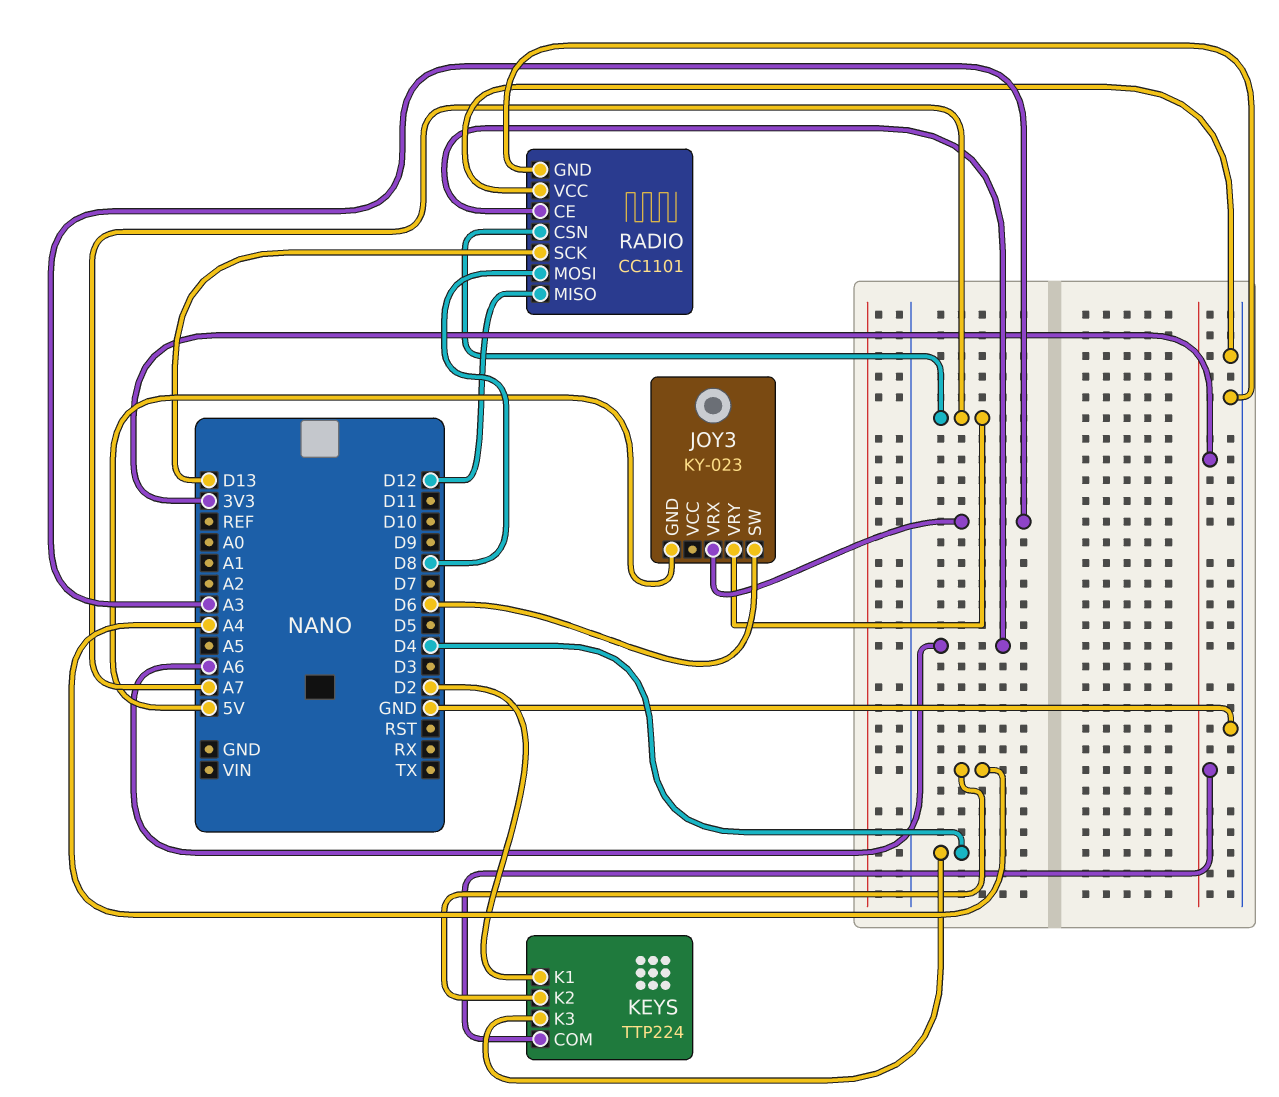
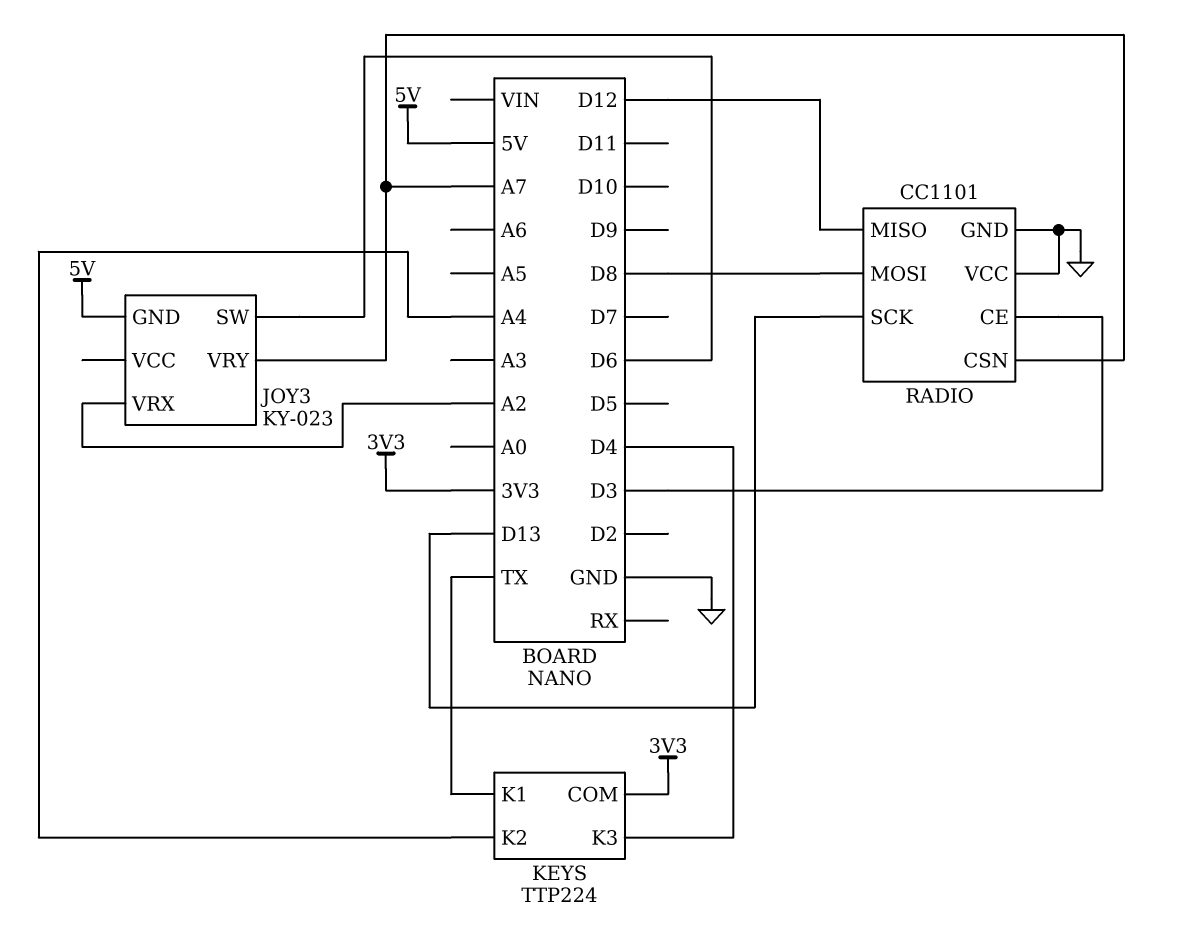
JOY3 pin VRX: A3 -> A2
KEYS pin K1: D2 -> TX
RADIO pin CE: A6 -> D3

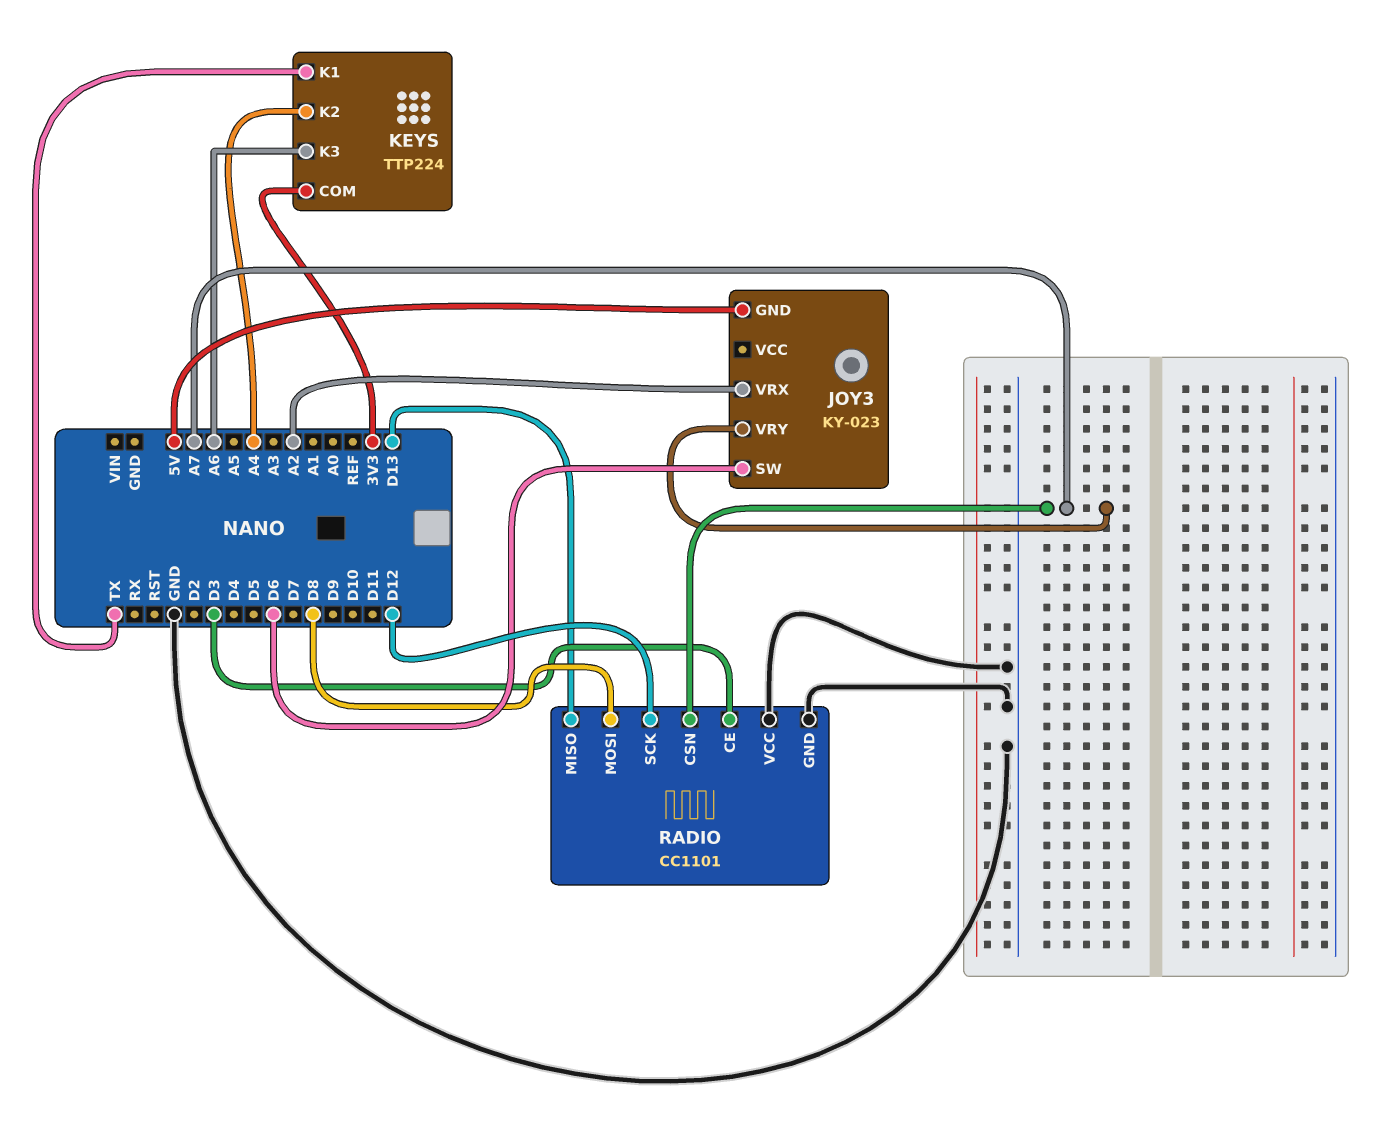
KEYS pin K3: D4 -> A6
RADIO pin MISO: D12 -> D13
RADIO pin SCK: D13 -> D12

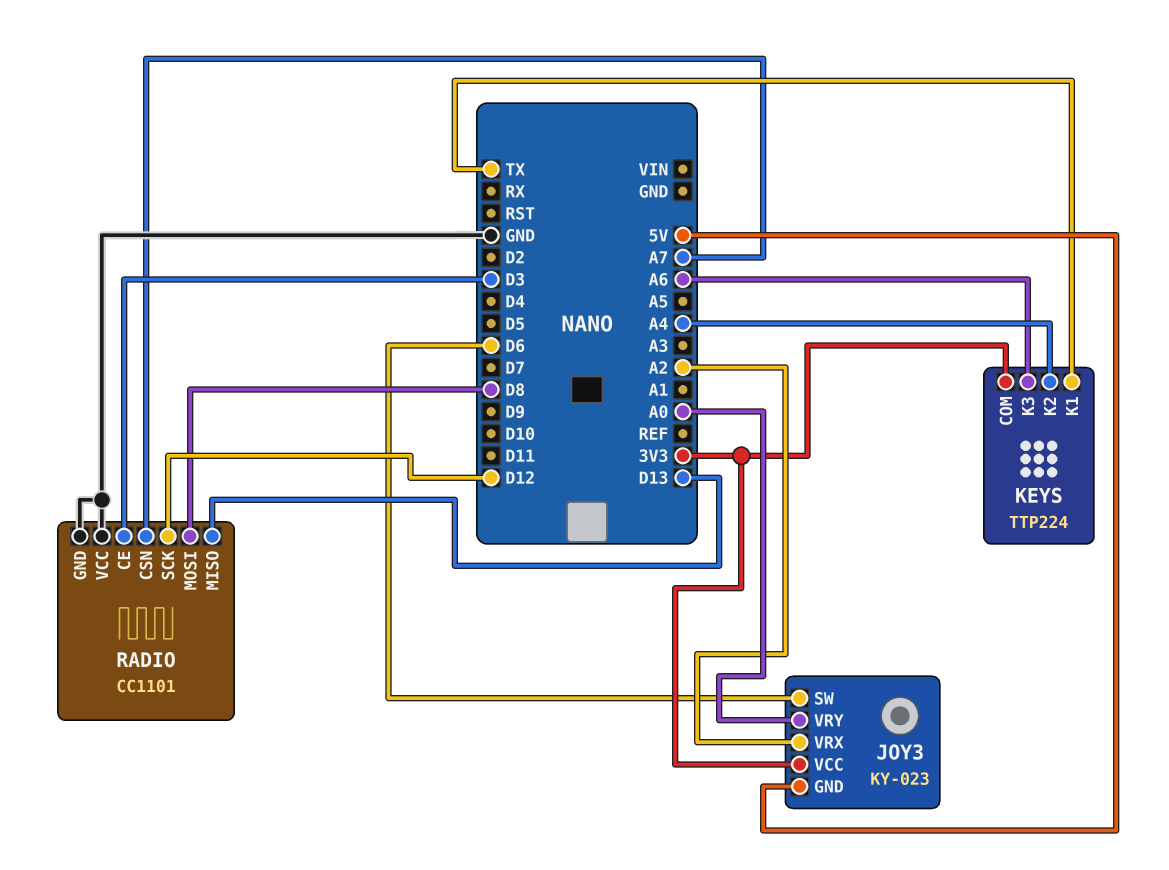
JOY3 pin VCC: none -> 3V3
JOY3 pin VRY: A7 -> A0

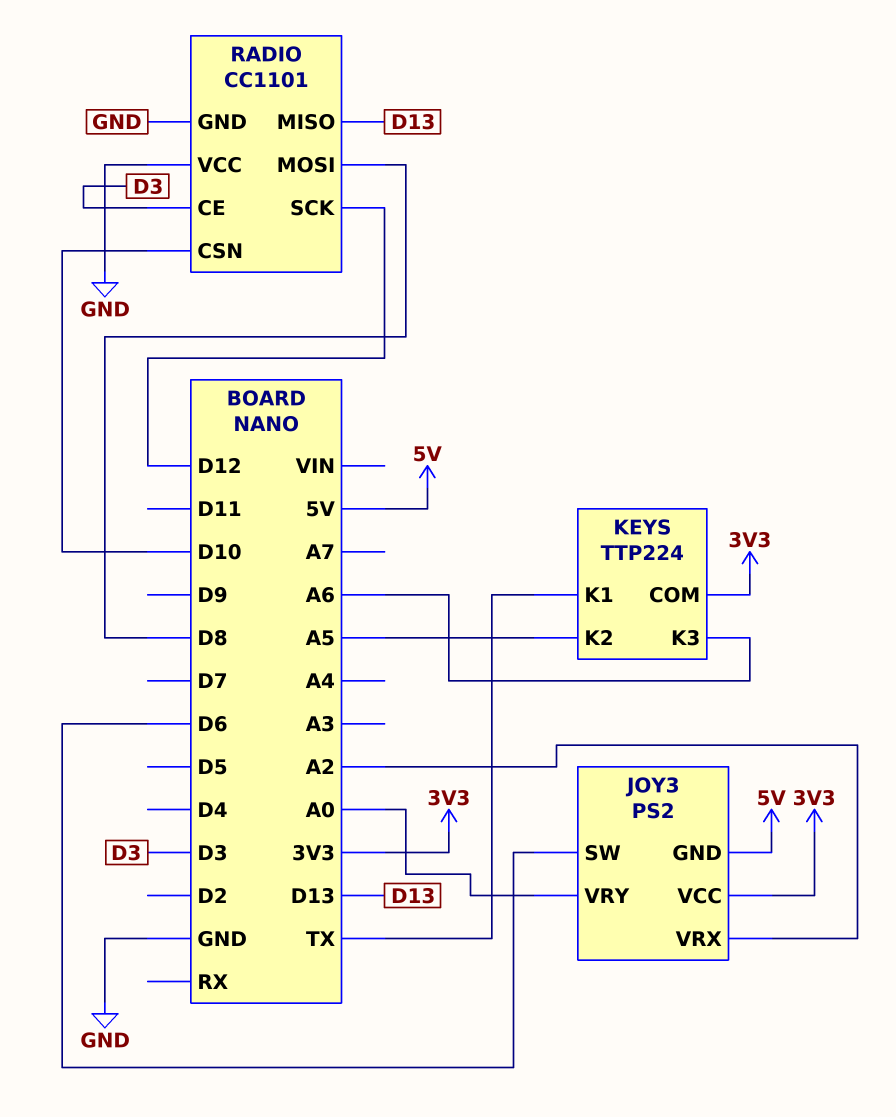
JOY3: KY-023 -> PS2
KEYS pin K2: A4 -> A5
RADIO pin CSN: A7 -> D10

